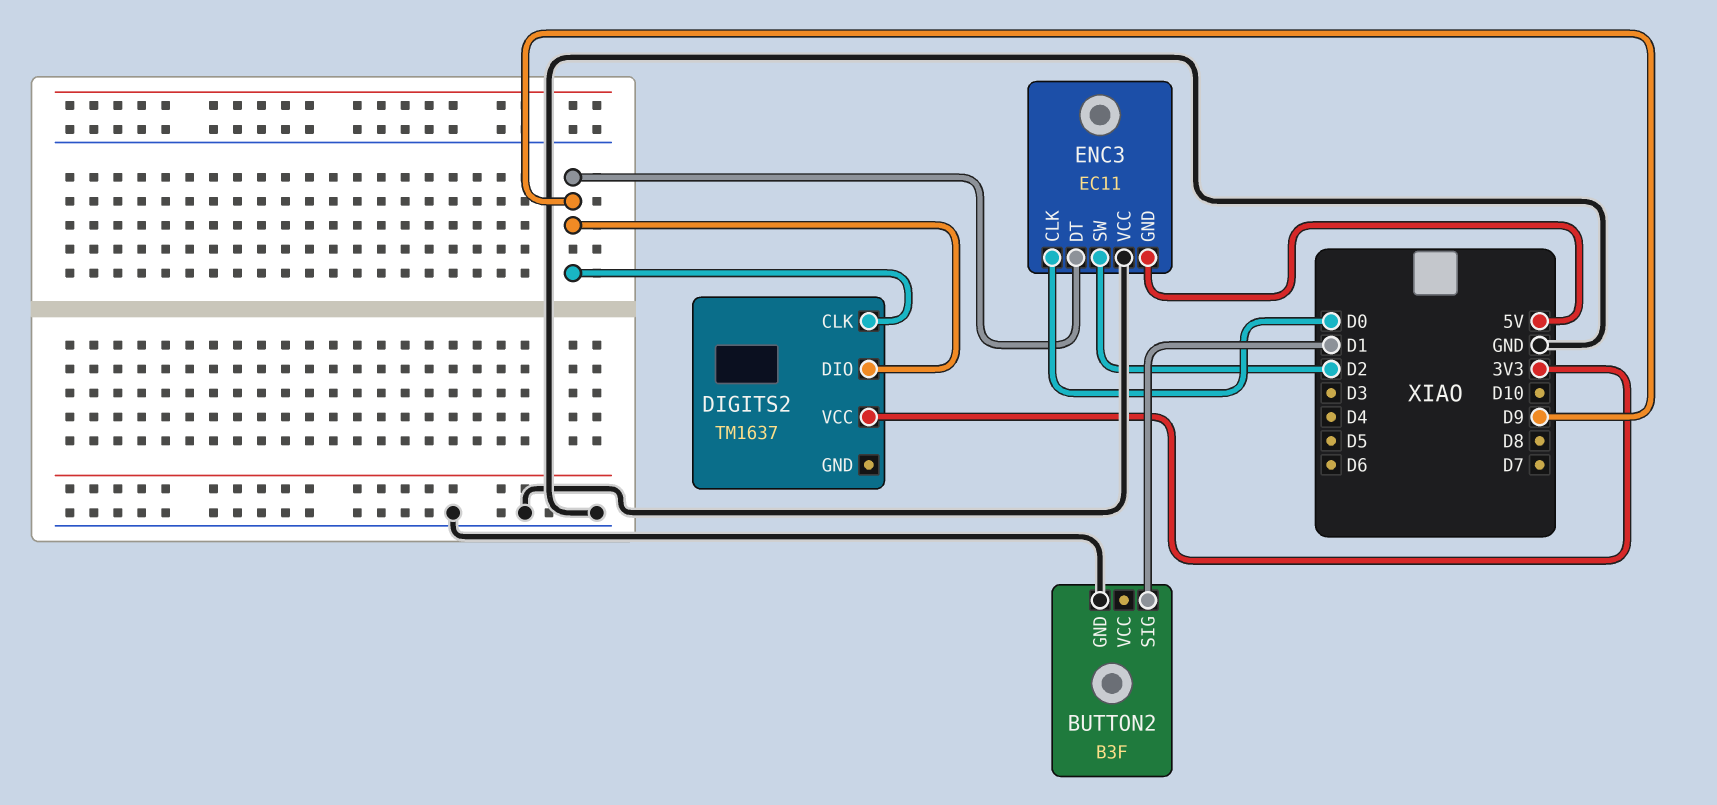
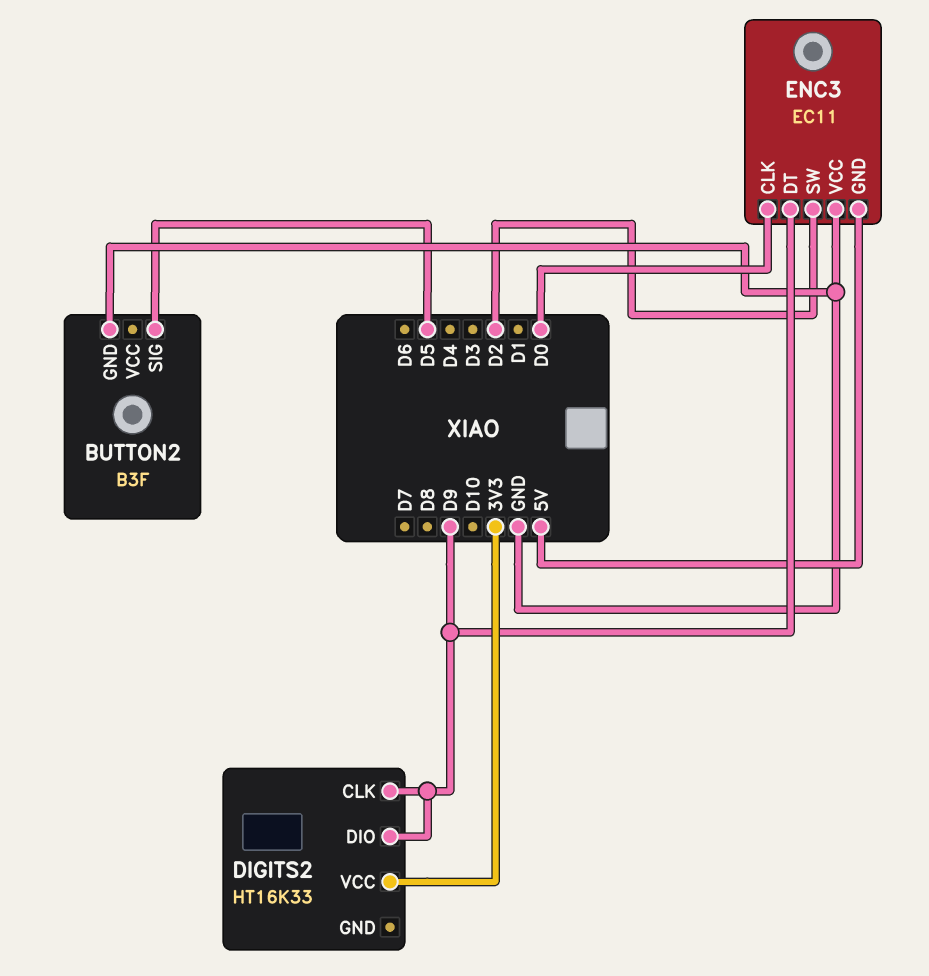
BUTTON2 pin SIG: D1 -> D5
DIGITS2: TM1637 -> HT16K33

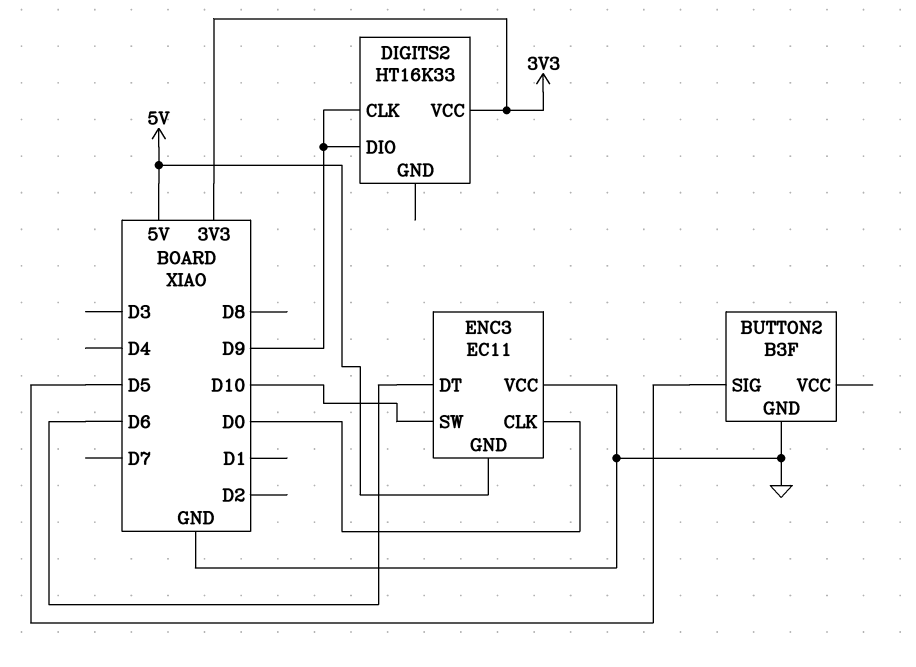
ENC3 pin DT: D9 -> D6
ENC3 pin SW: D2 -> D10

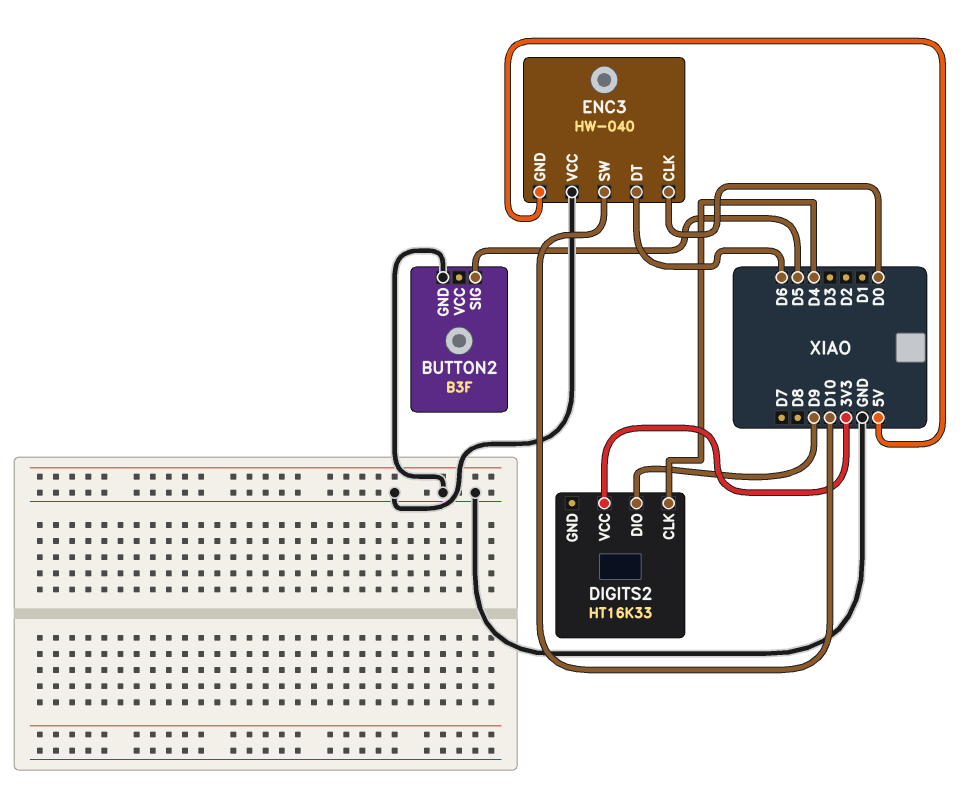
DIGITS2 pin CLK: D9 -> D4
ENC3: EC11 -> HW-040

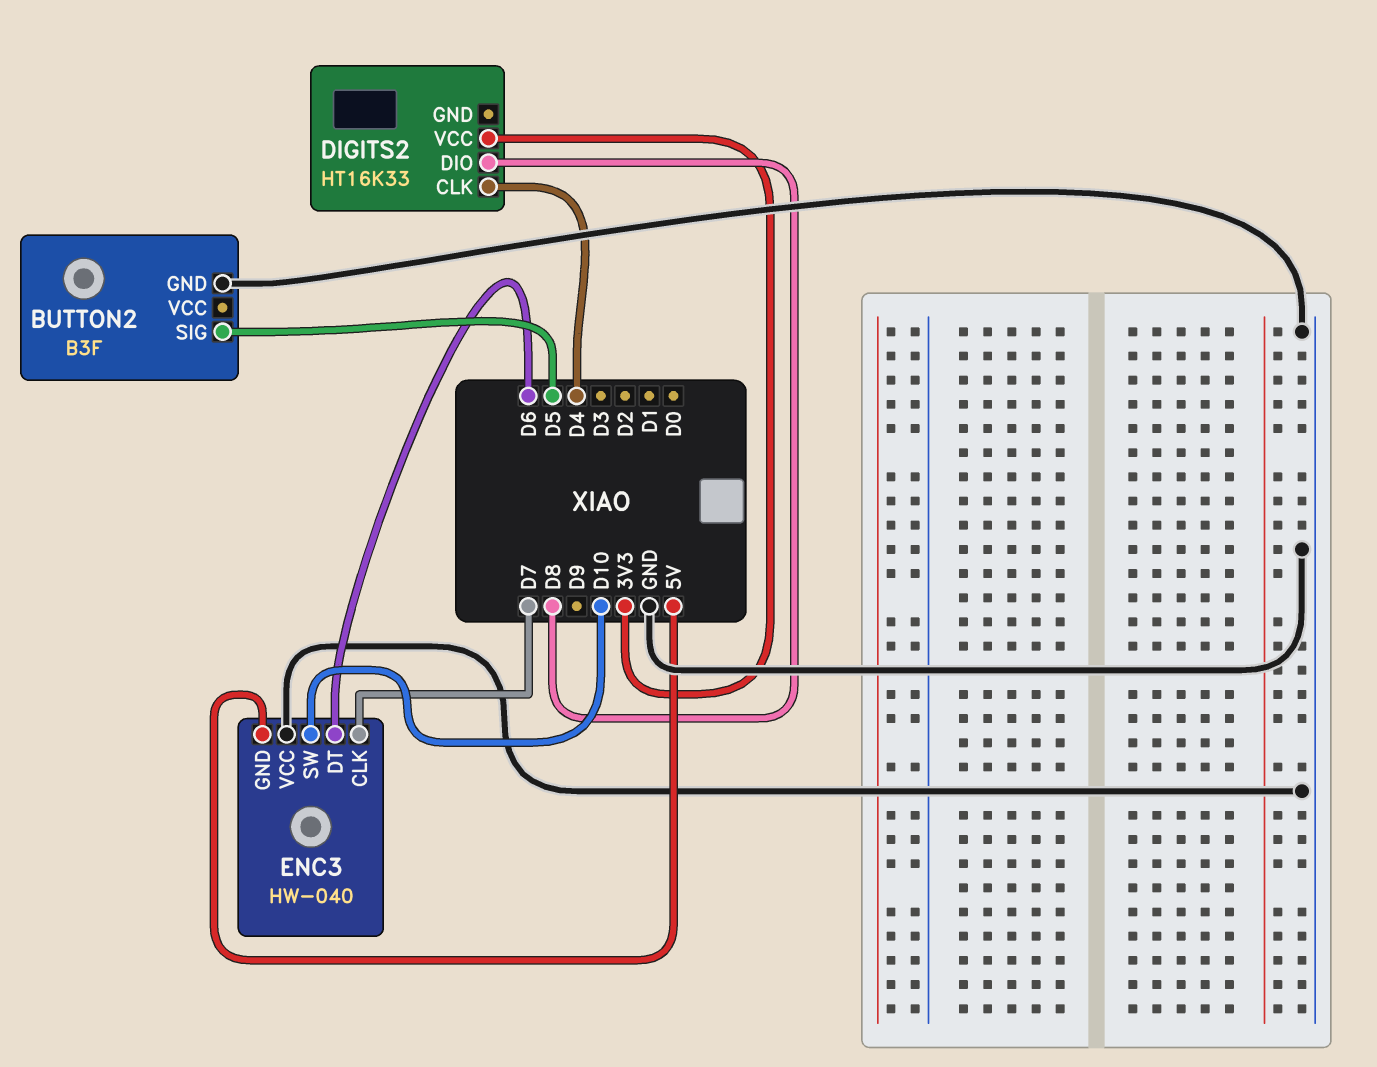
DIGITS2 pin DIO: D9 -> D8
ENC3 pin CLK: D0 -> D7

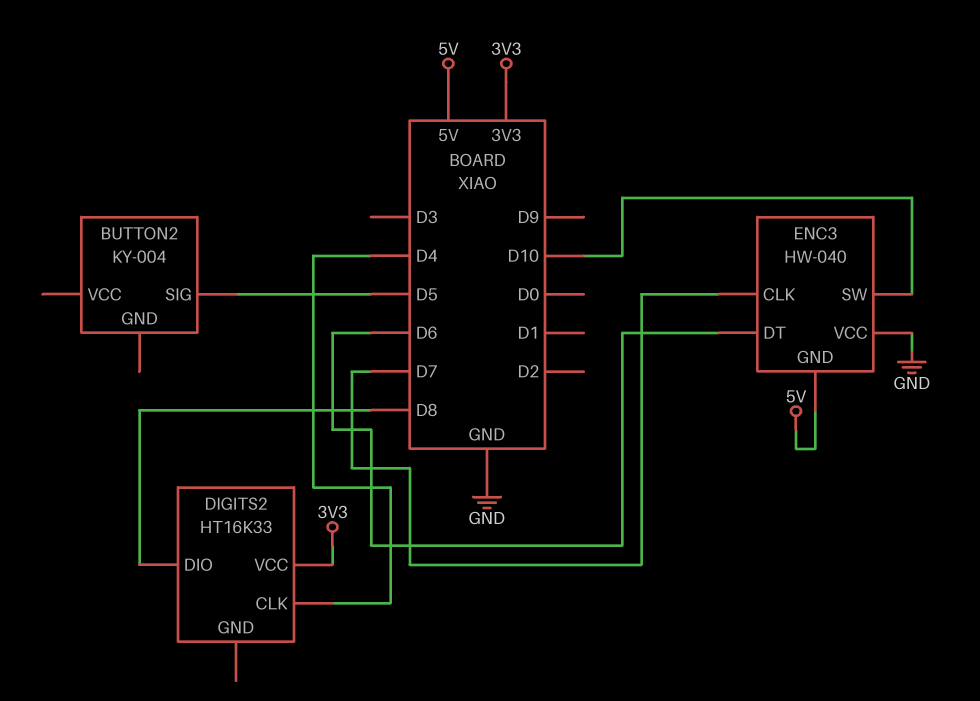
BUTTON2: B3F -> KY-004
BUTTON2 pin GND: GND -> none

